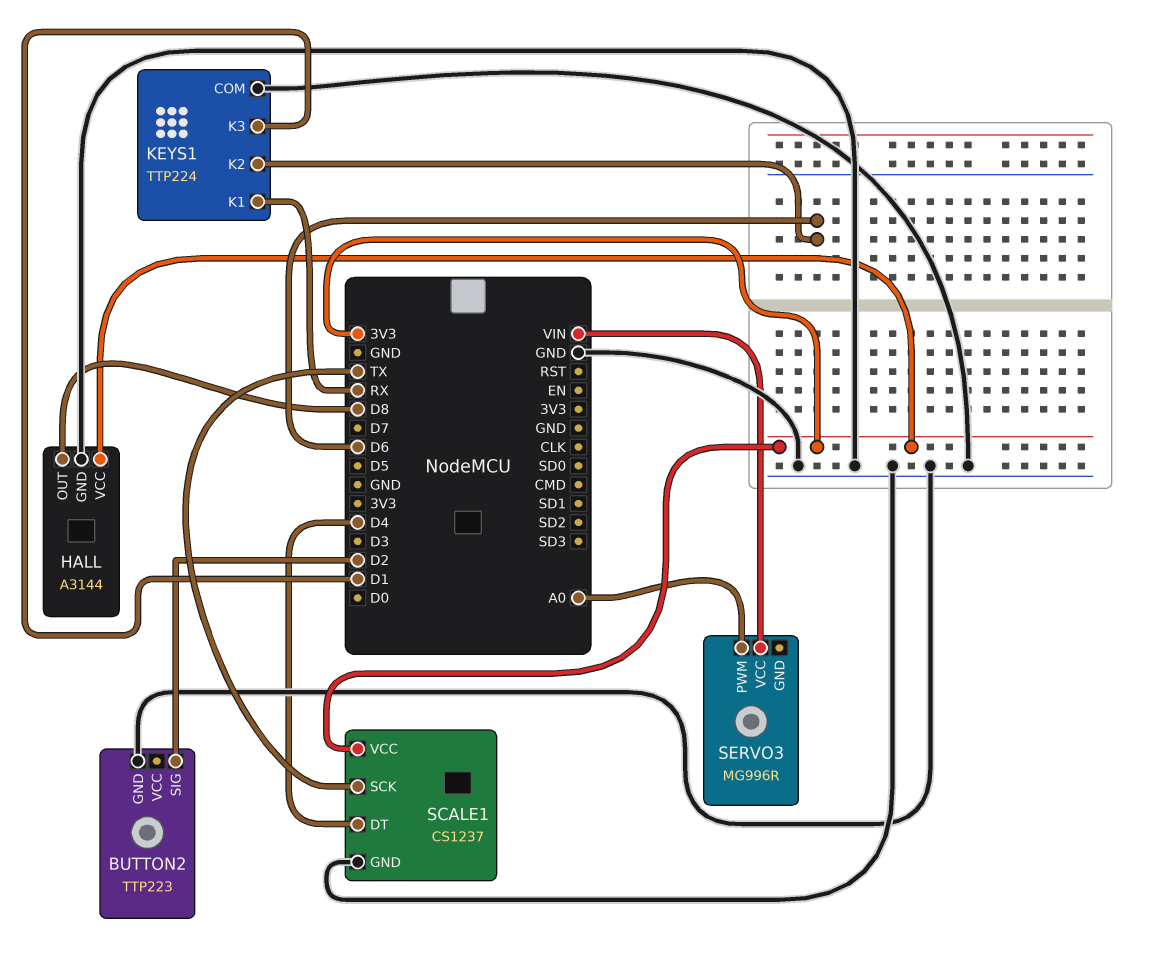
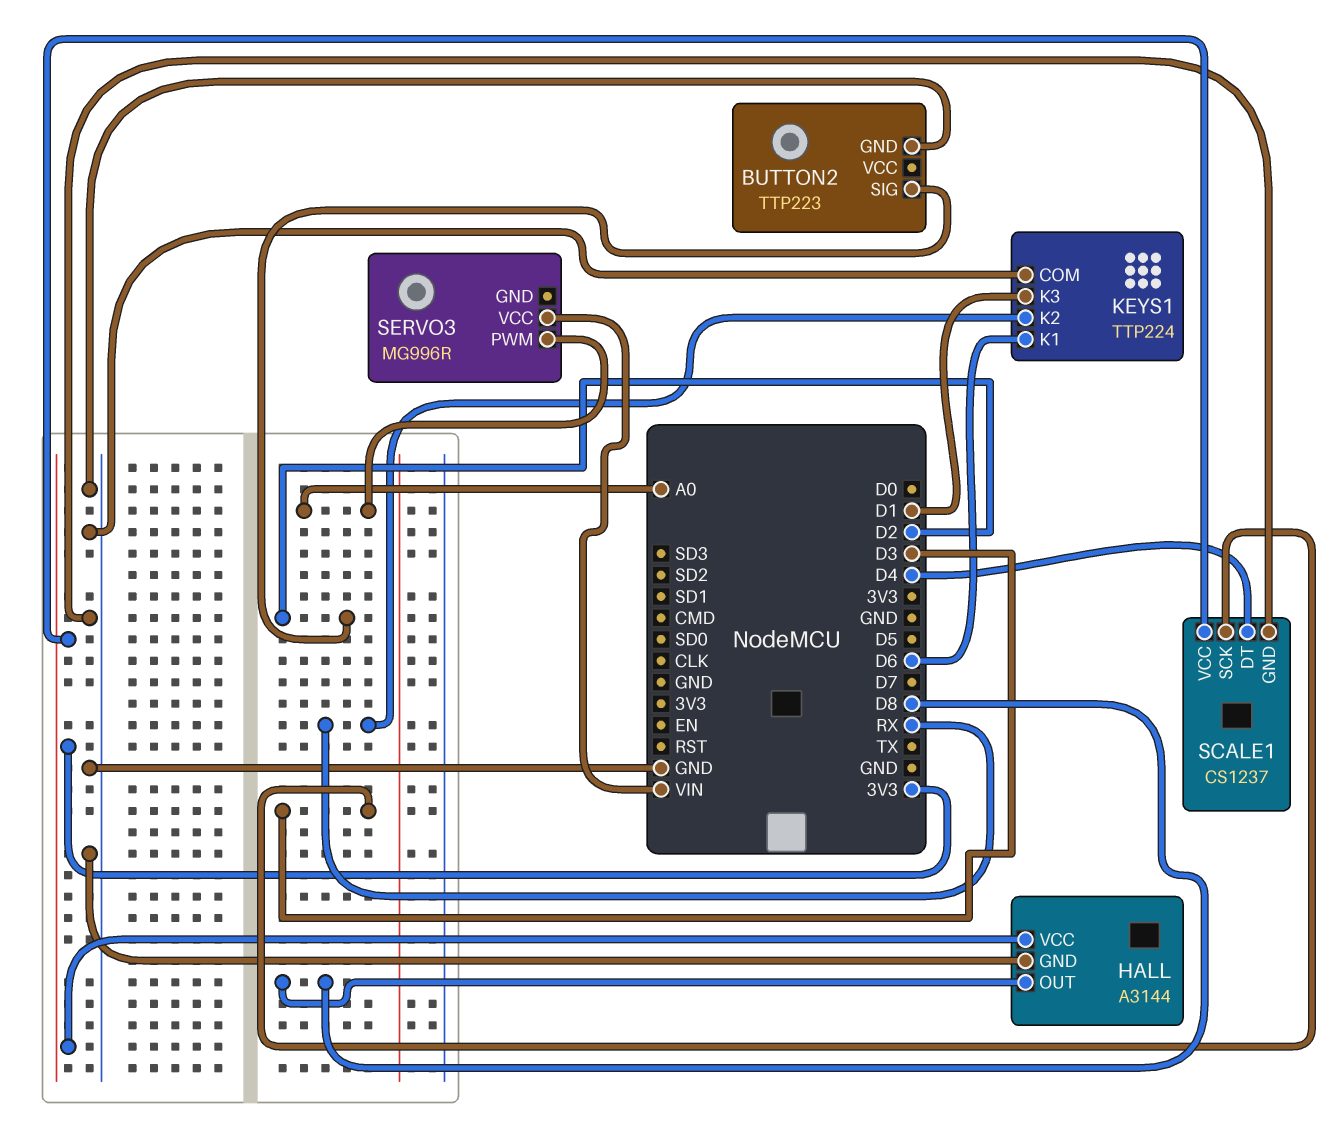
KEYS1 pin K1: RX -> D6
KEYS1 pin K2: D6 -> RX
SCALE1 pin SCK: TX -> D3

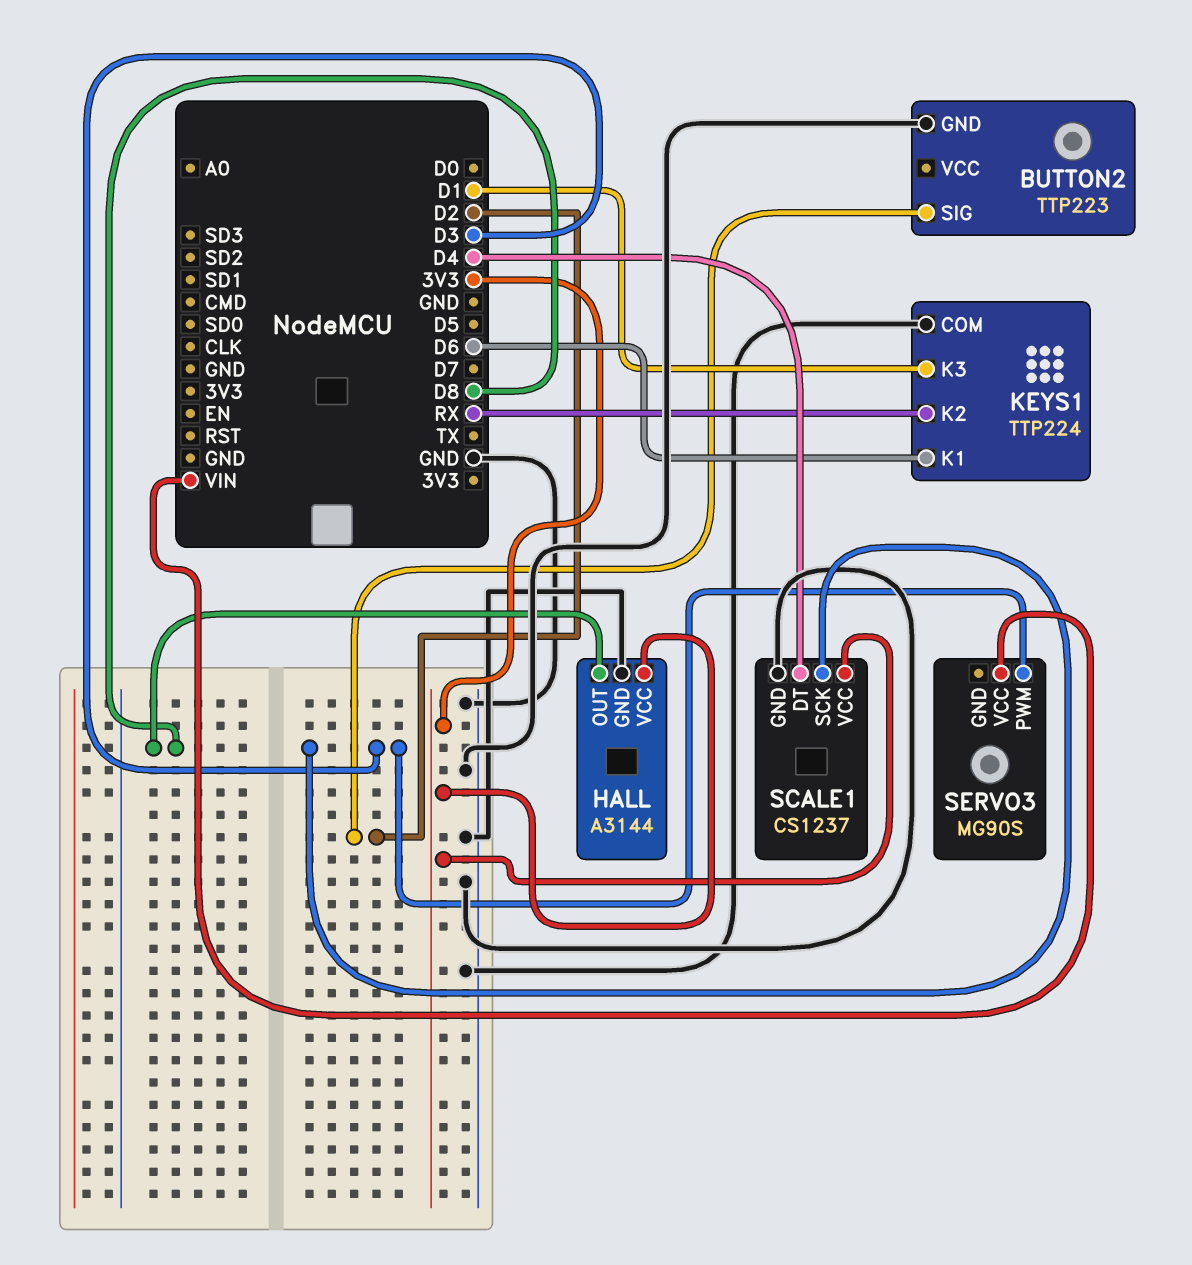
SERVO3: MG996R -> MG90S
SERVO3 pin PWM: A0 -> D3

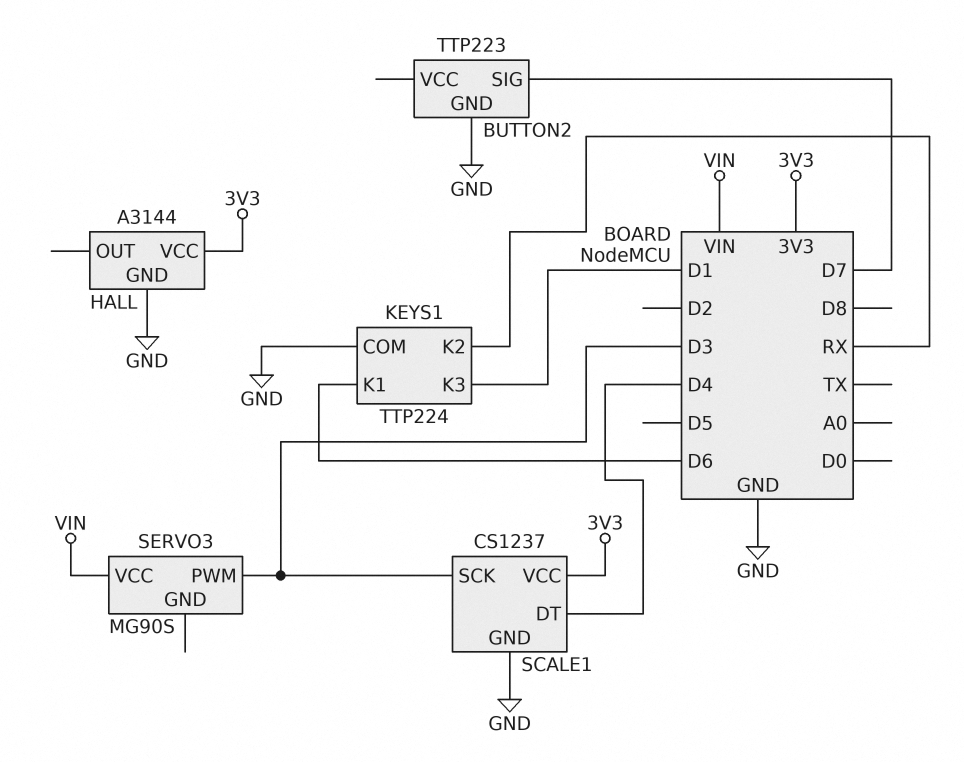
BUTTON2 pin SIG: D2 -> D7
HALL pin OUT: D8 -> none

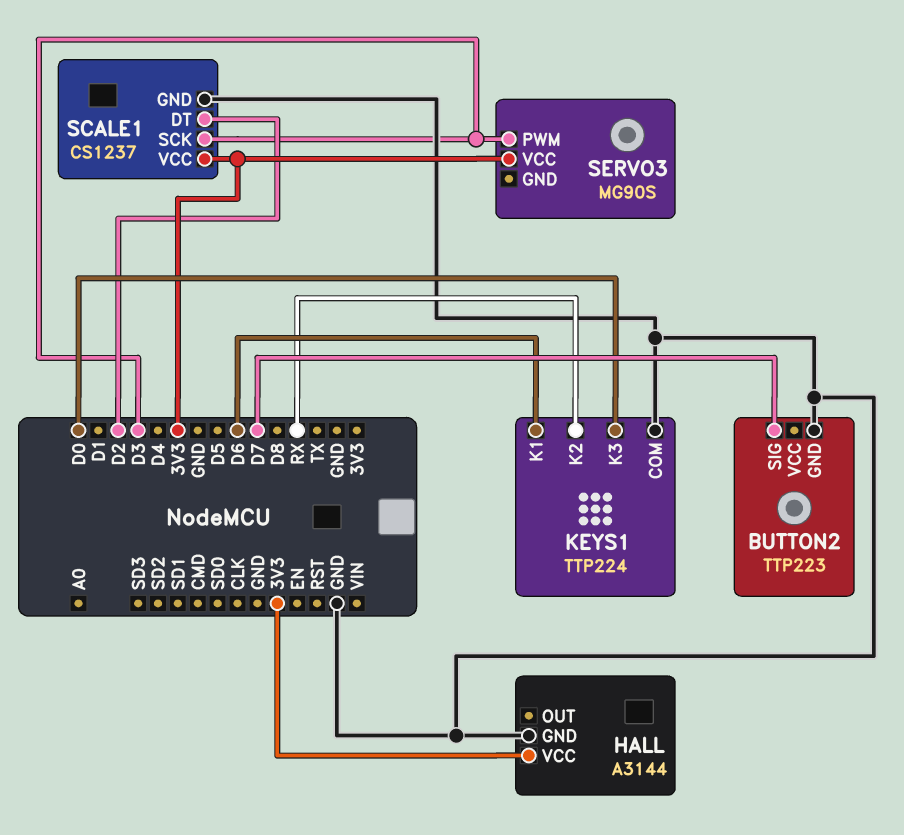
KEYS1 pin K3: D1 -> D0
SCALE1 pin DT: D4 -> D2
SERVO3 pin VCC: VIN -> 3V3

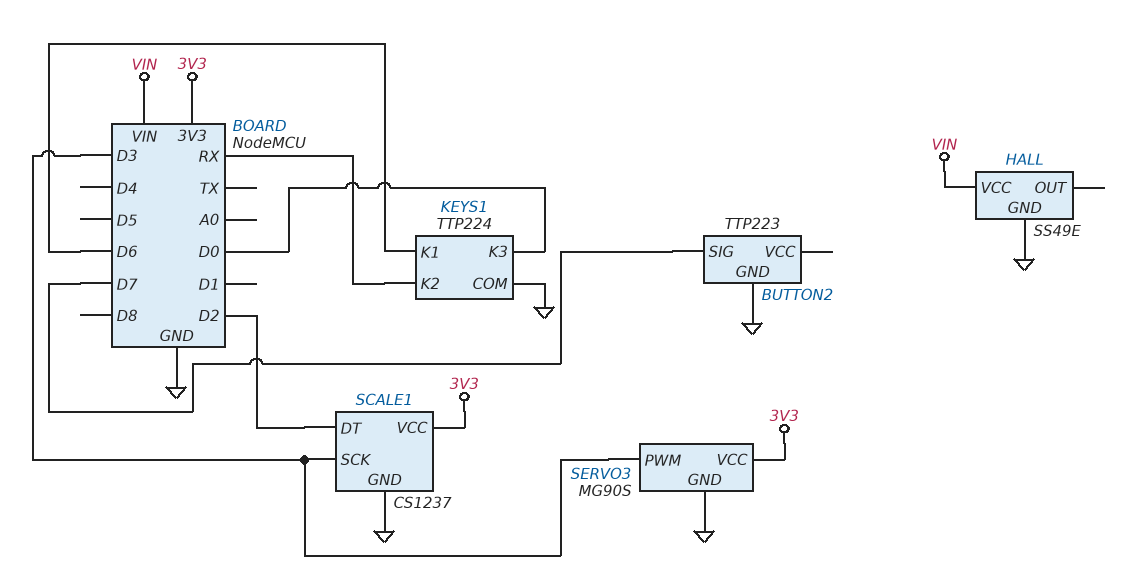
HALL: A3144 -> SS49E
HALL pin VCC: 3V3 -> VIN
SERVO3 pin GND: none -> GND

